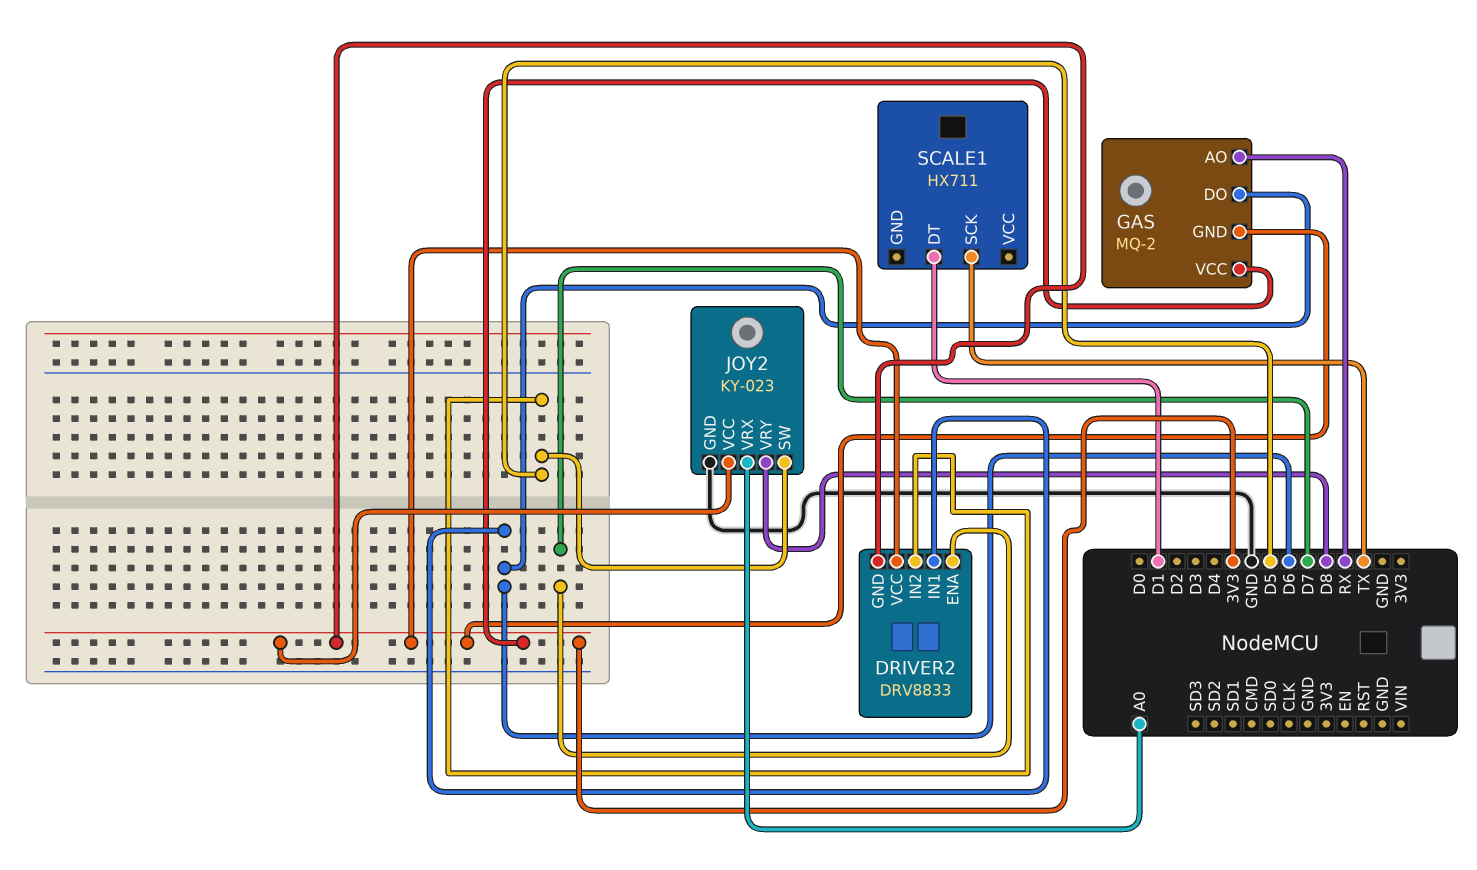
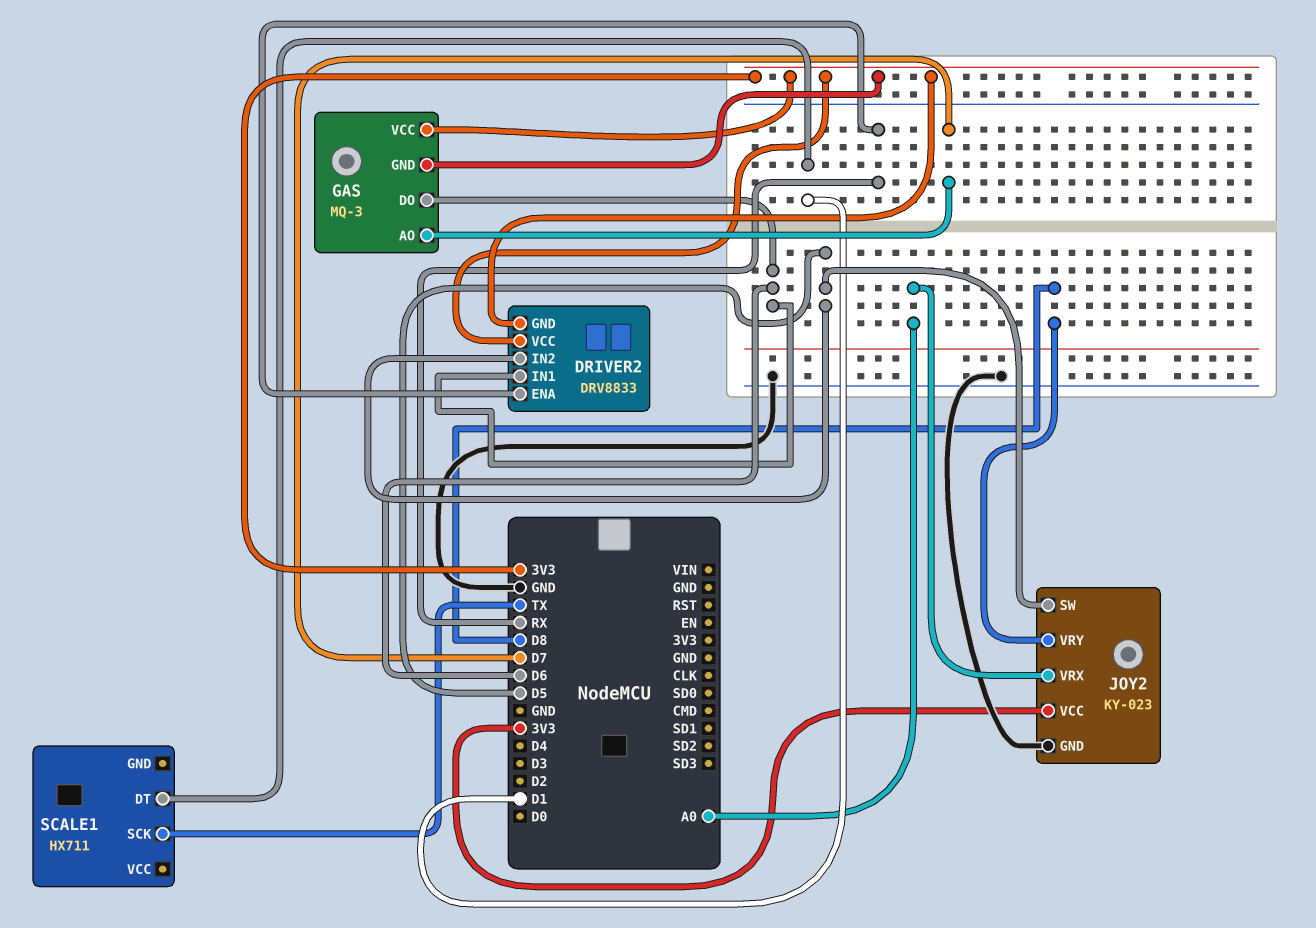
DRIVER2 pin ENA: D7 -> RX
GAS: MQ-2 -> MQ-3
GAS pin AO: RX -> D7

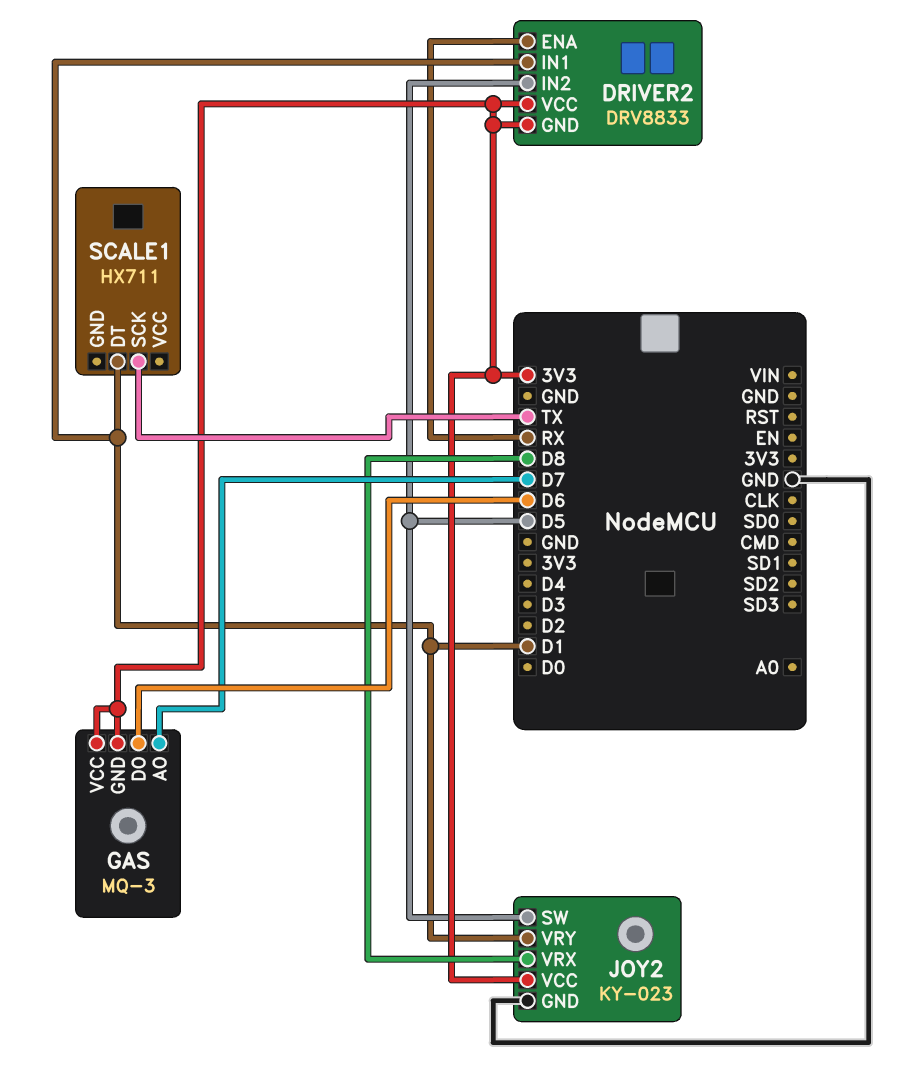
DRIVER2 pin IN1: D6 -> D1
JOY2 pin VRX: A0 -> D8
JOY2 pin VRY: D8 -> D1

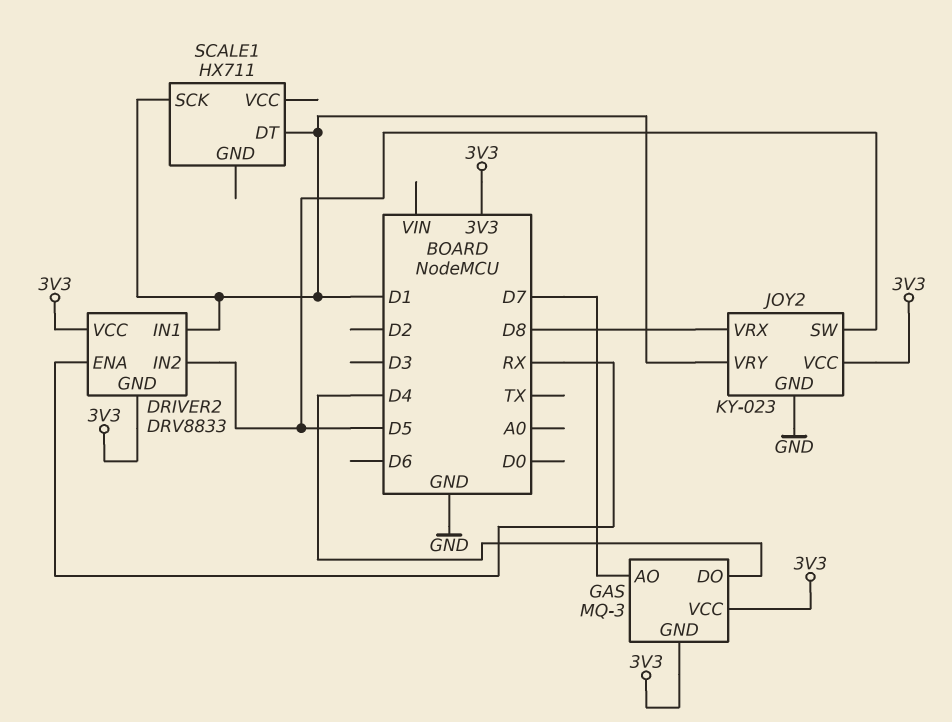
GAS pin DO: D6 -> D4
SCALE1 pin SCK: TX -> D1

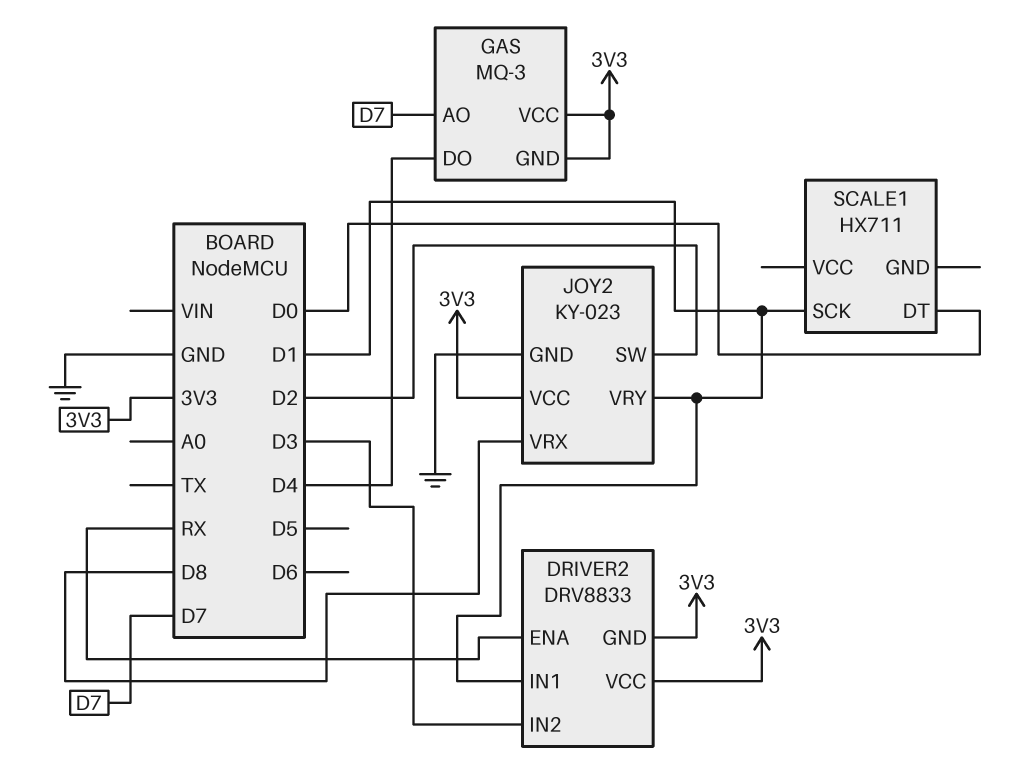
DRIVER2 pin IN2: D5 -> D3
JOY2 pin SW: D5 -> D2
SCALE1 pin DT: D1 -> D0

